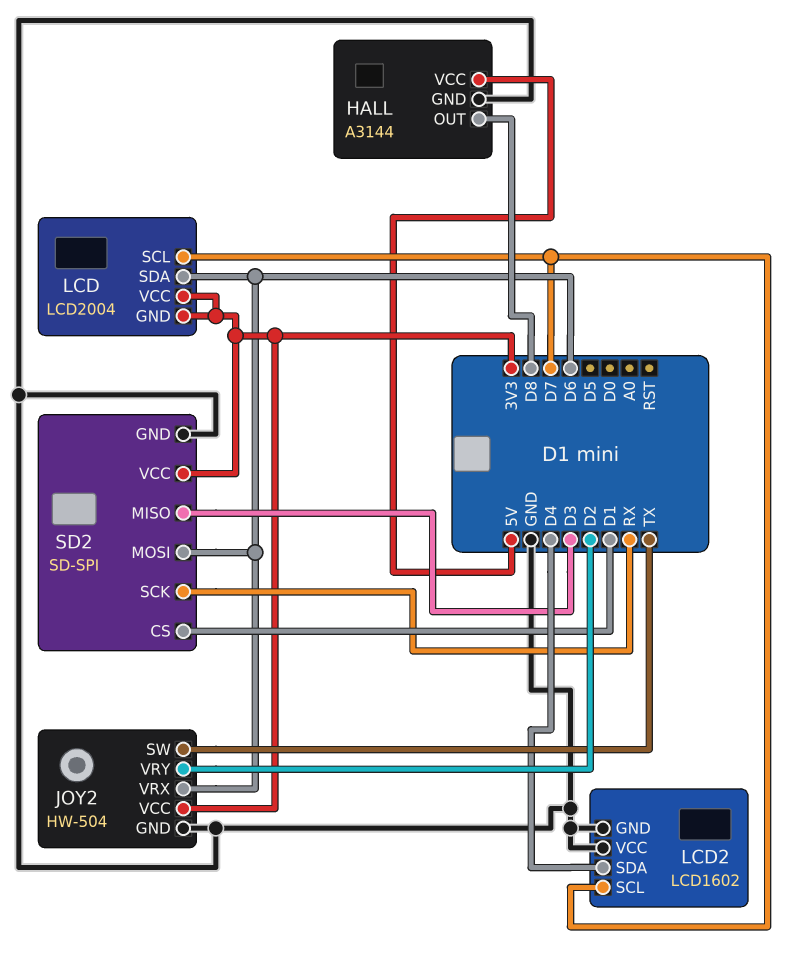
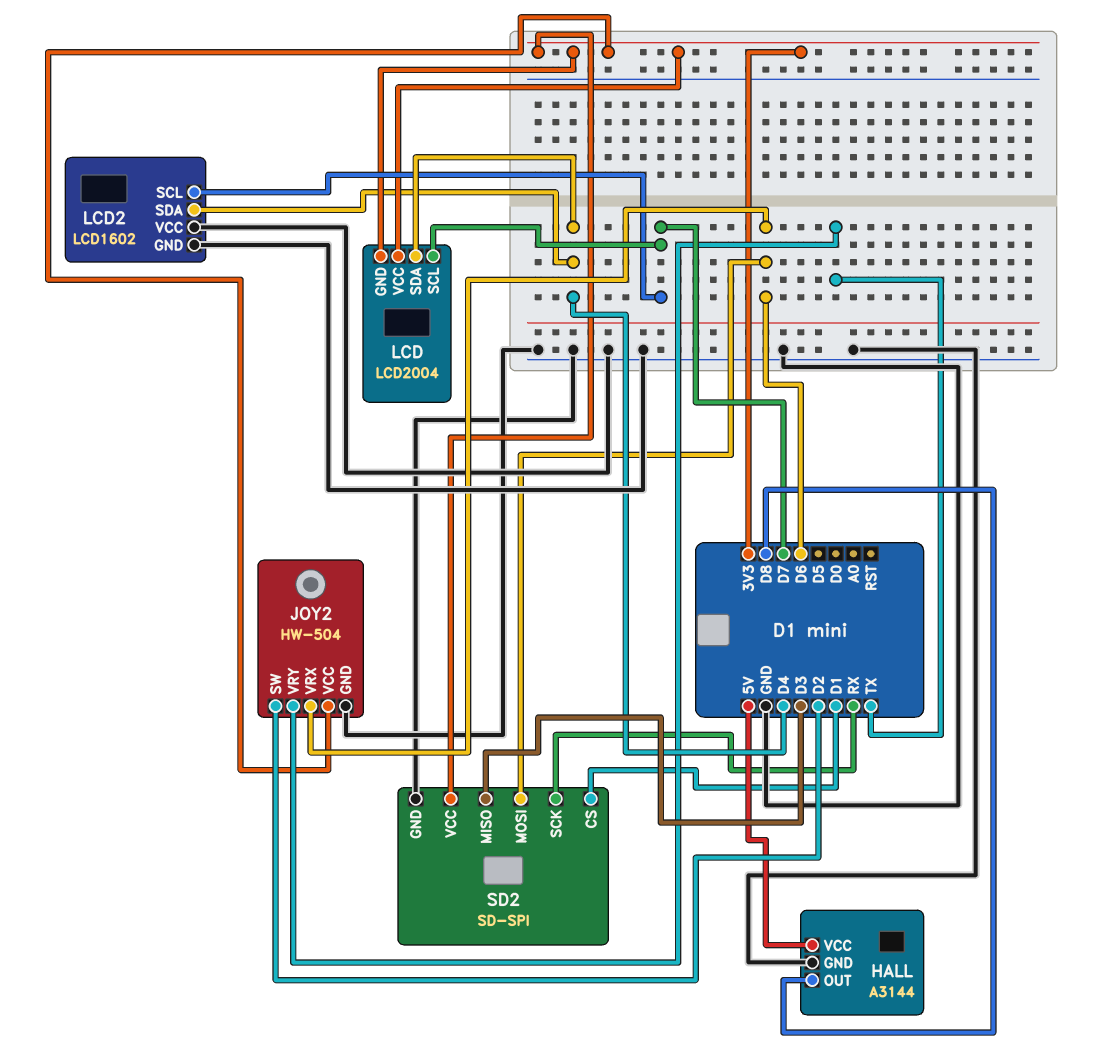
JOY2 pin SW: TX -> D2
JOY2 pin VRY: D2 -> TX
LCD pin SDA: D6 -> D4

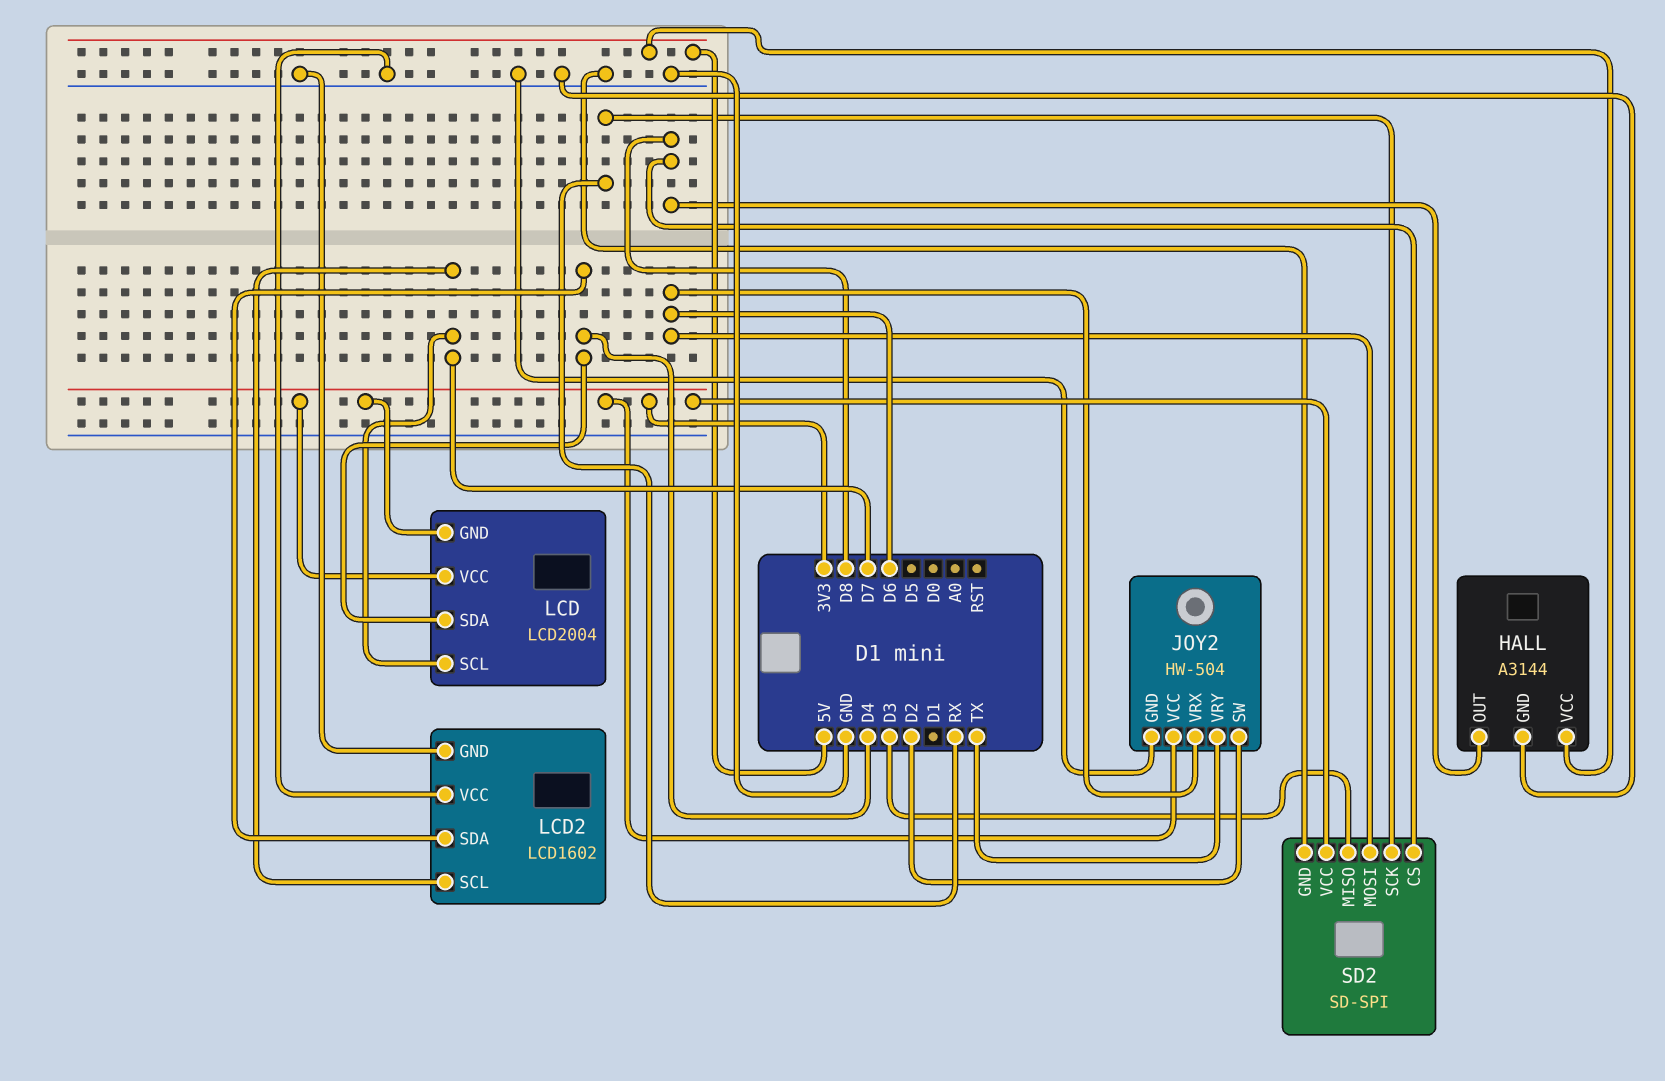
SD2 pin CS: D1 -> D8

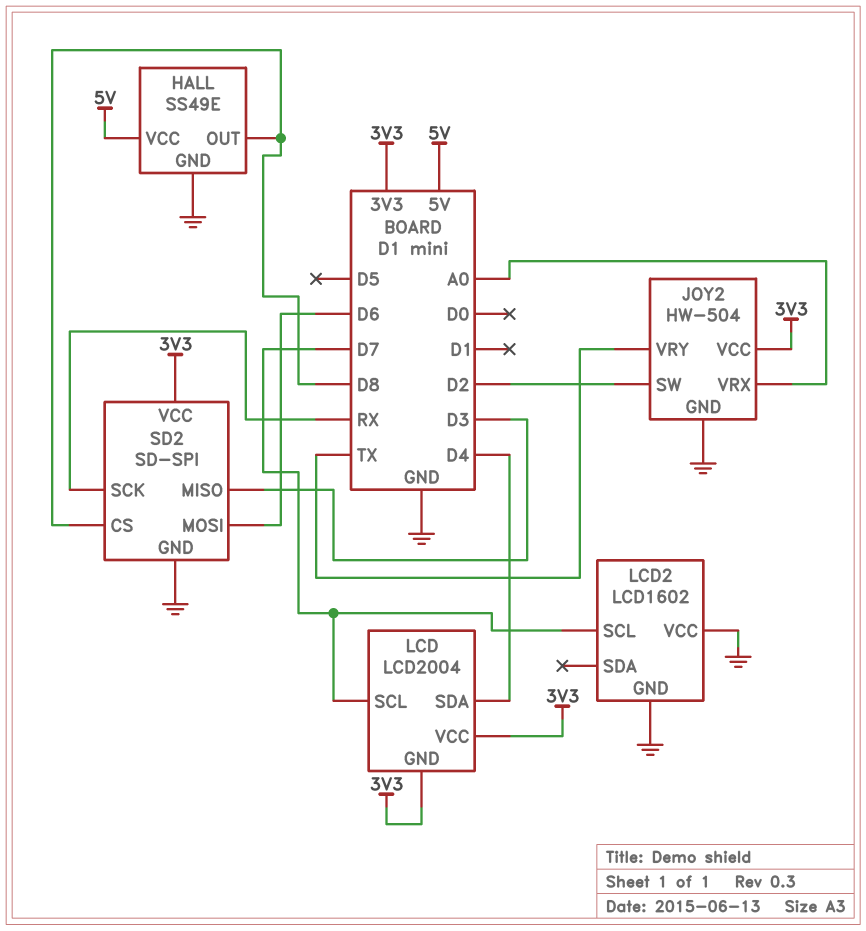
HALL: A3144 -> SS49E
JOY2 pin VRX: D6 -> A0
LCD2 pin SDA: D4 -> none

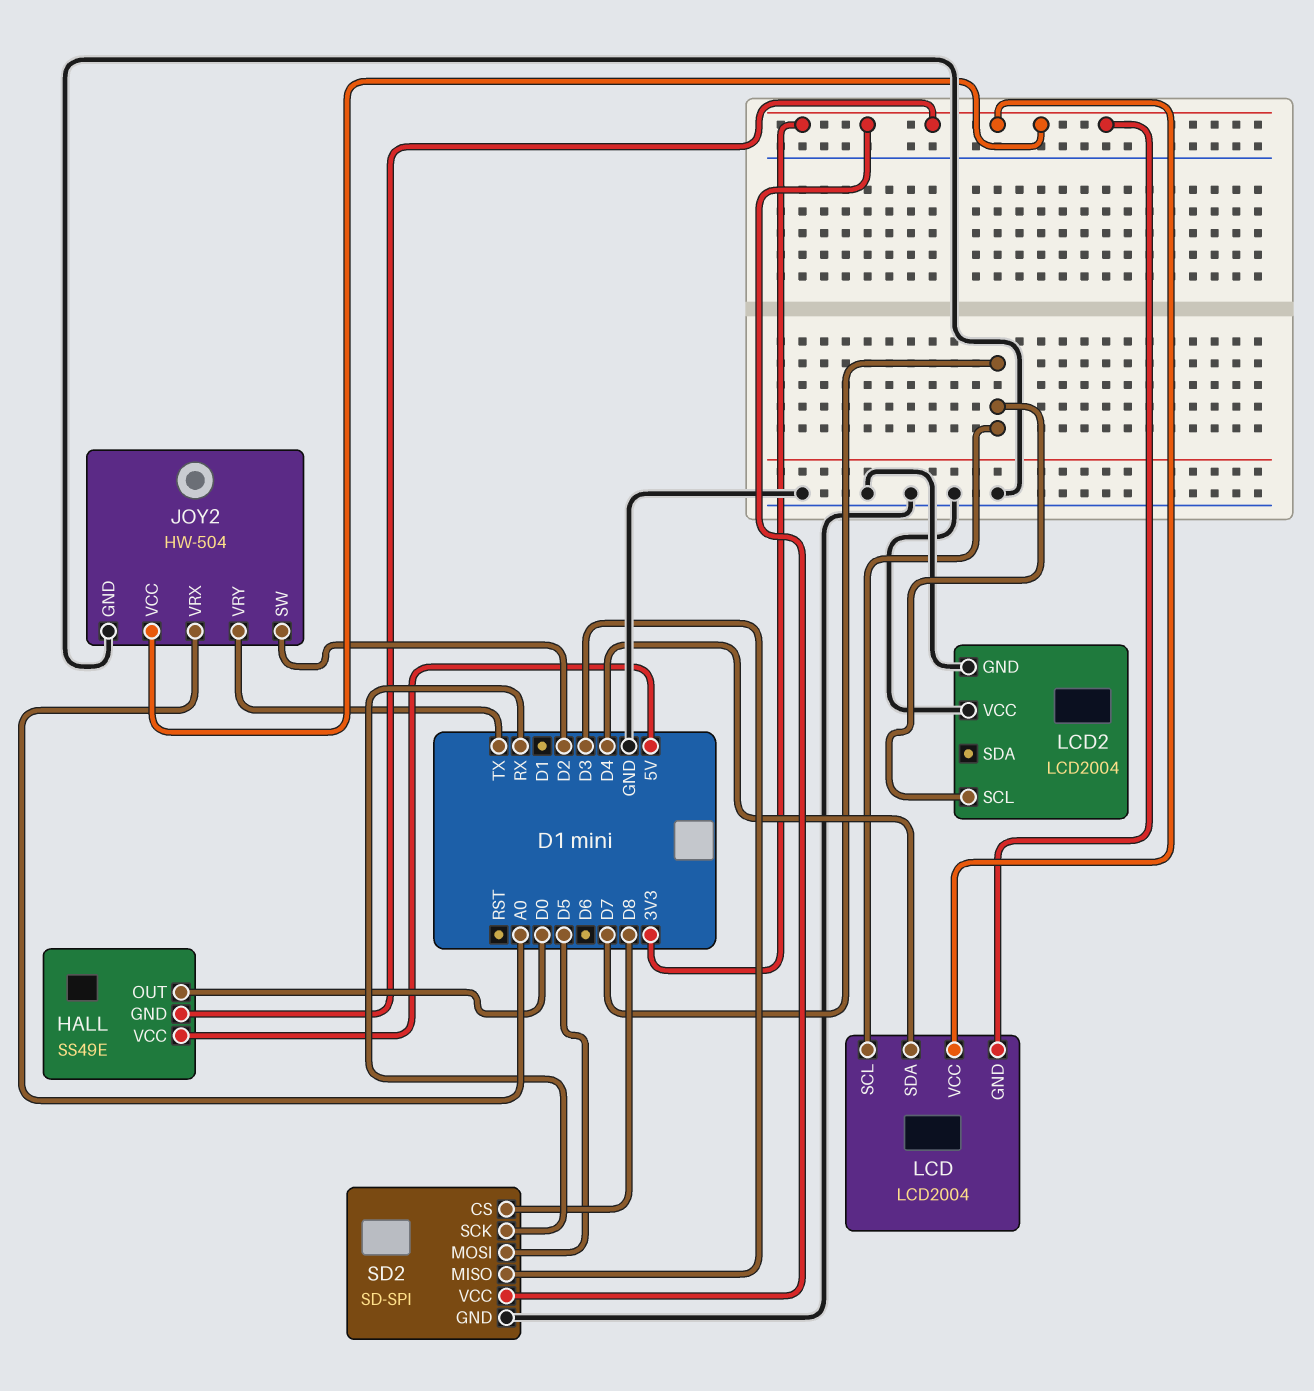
HALL pin GND: GND -> 3V3
HALL pin OUT: D8 -> D0
LCD2: LCD1602 -> LCD2004
SD2 pin MOSI: D6 -> D5

